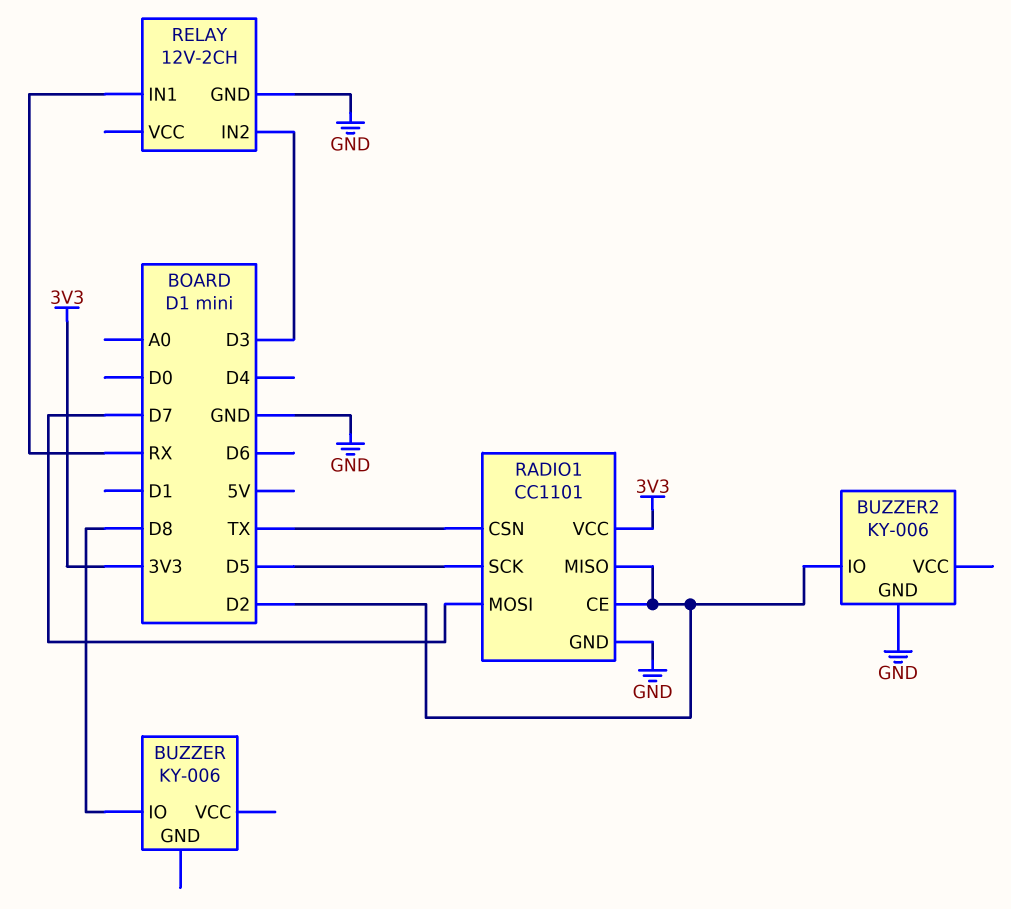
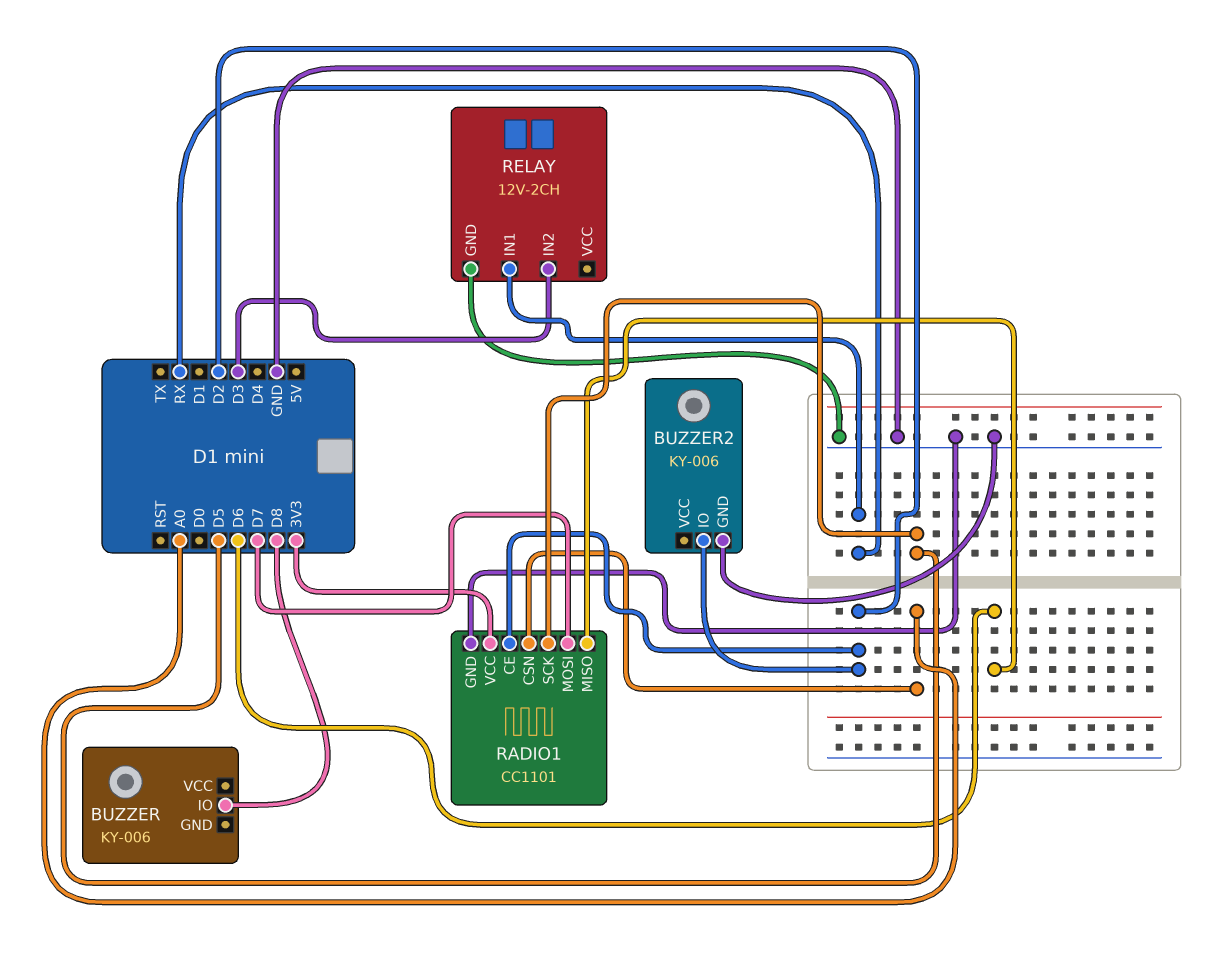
RADIO1 pin CSN: TX -> A0
RADIO1 pin MISO: D2 -> D6

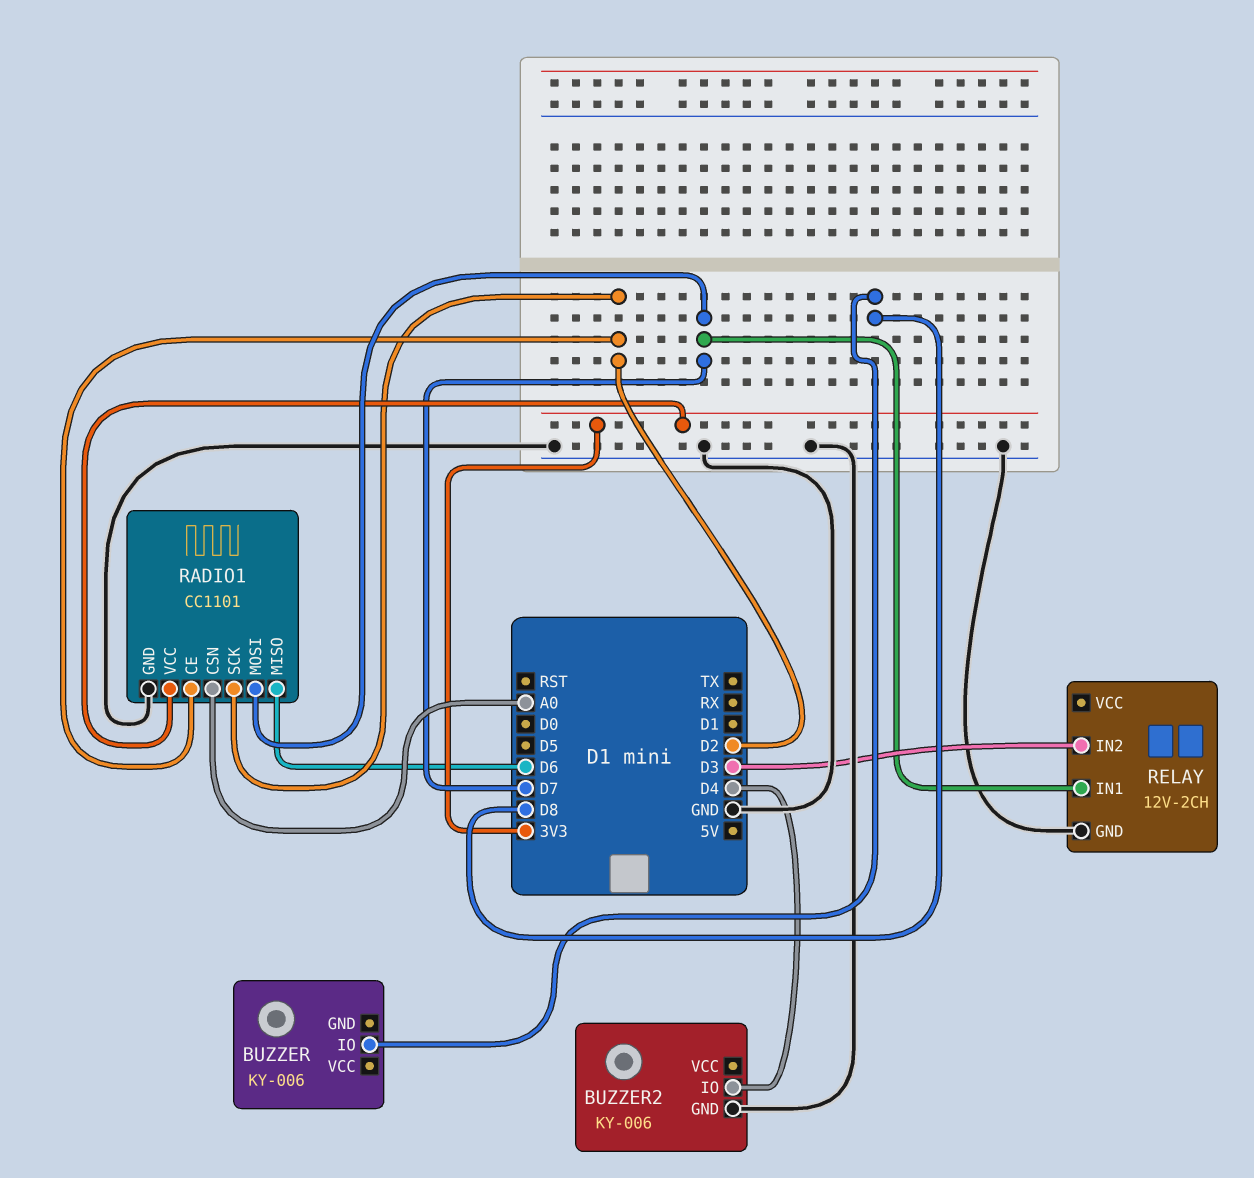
BUZZER2 pin IO: D2 -> D4
RADIO1 pin SCK: D5 -> D2
RELAY pin IN1: RX -> D7

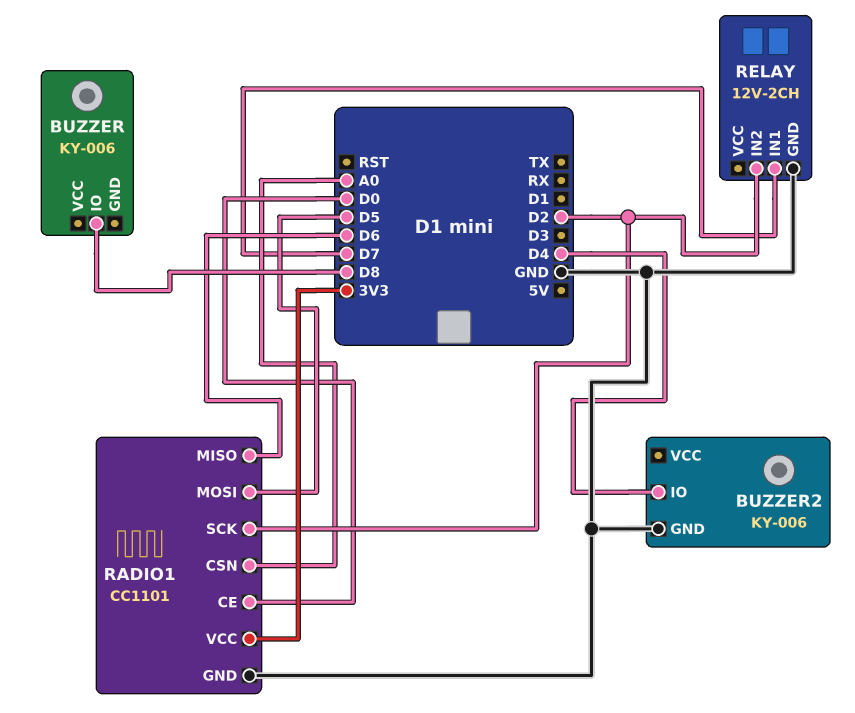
RADIO1 pin CE: D2 -> D0
RADIO1 pin MOSI: D7 -> D5
RELAY pin IN2: D3 -> D2

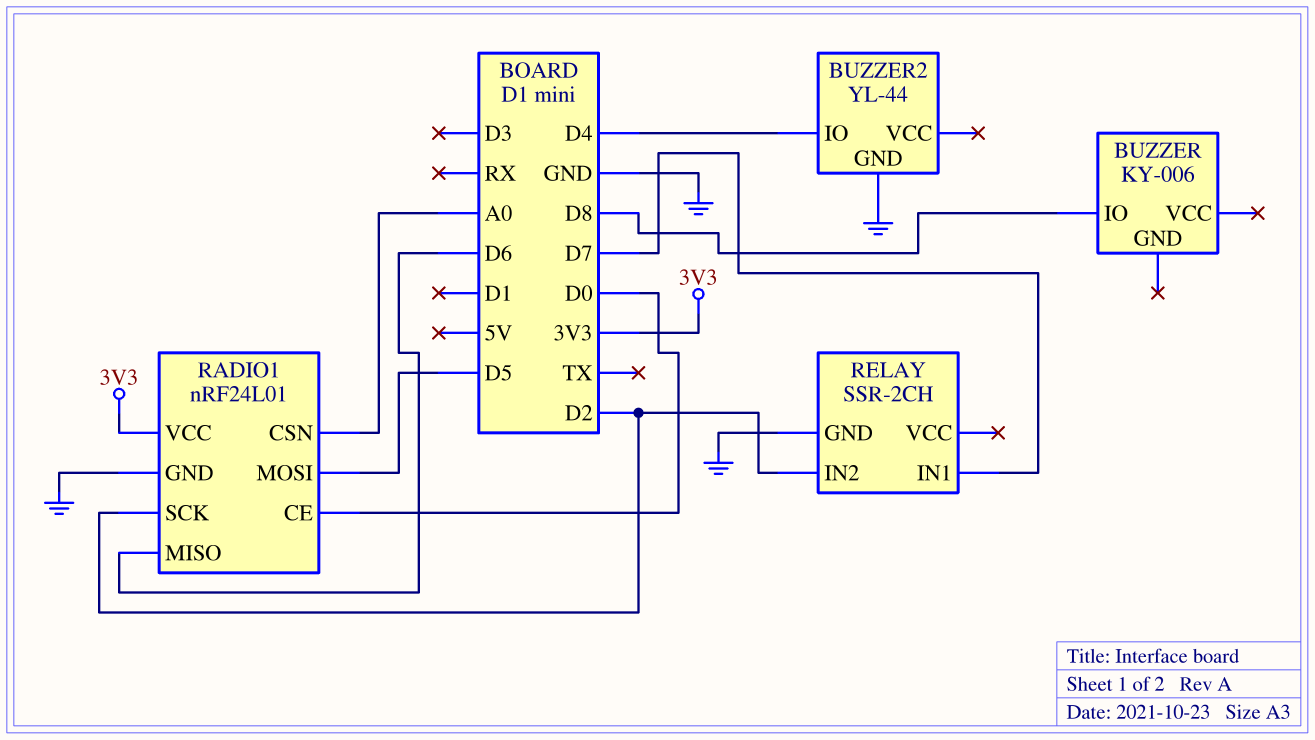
BUZZER2: KY-006 -> YL-44
RADIO1: CC1101 -> nRF24L01
RELAY: 12V-2CH -> SSR-2CH

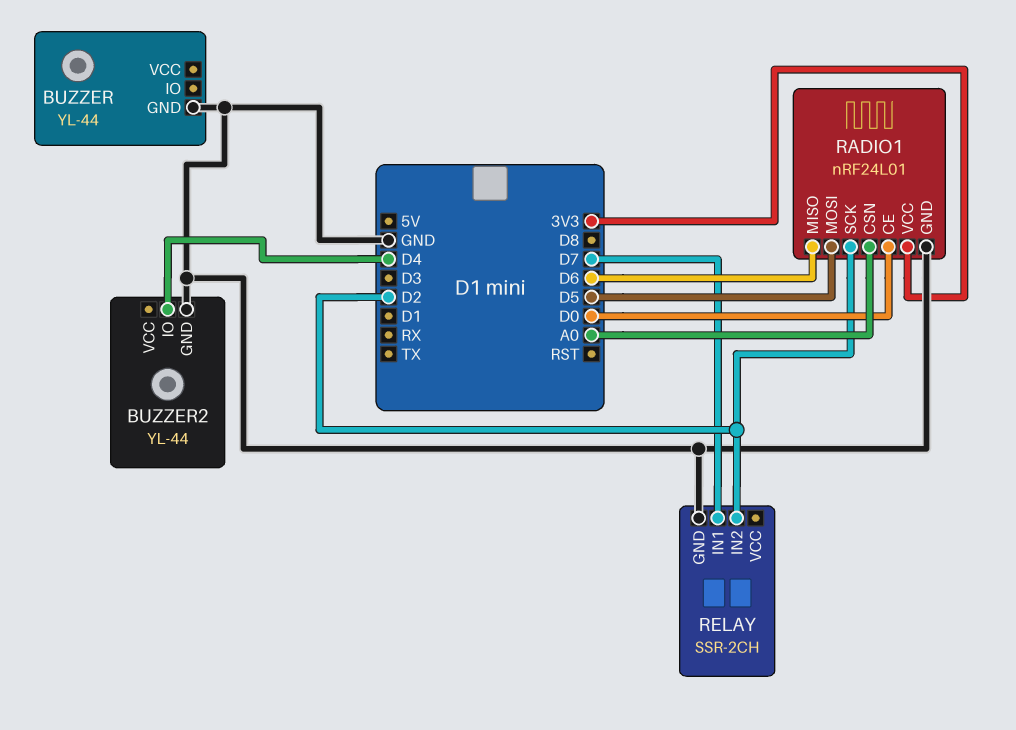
BUZZER: KY-006 -> YL-44
BUZZER pin GND: none -> GND
BUZZER pin IO: D8 -> none

